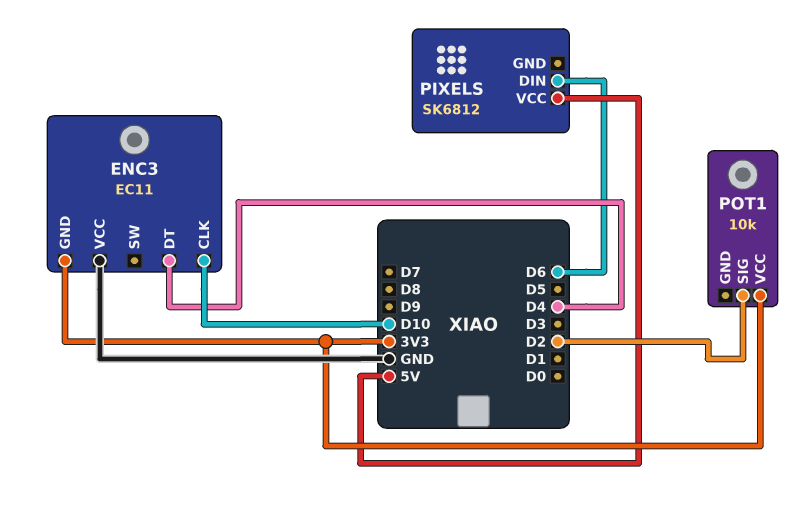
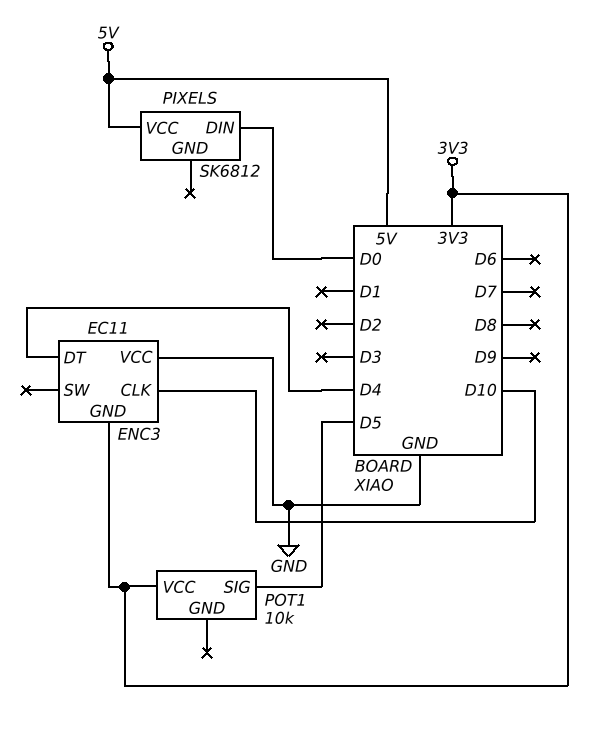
PIXELS pin DIN: D6 -> D0
POT1 pin SIG: D2 -> D5

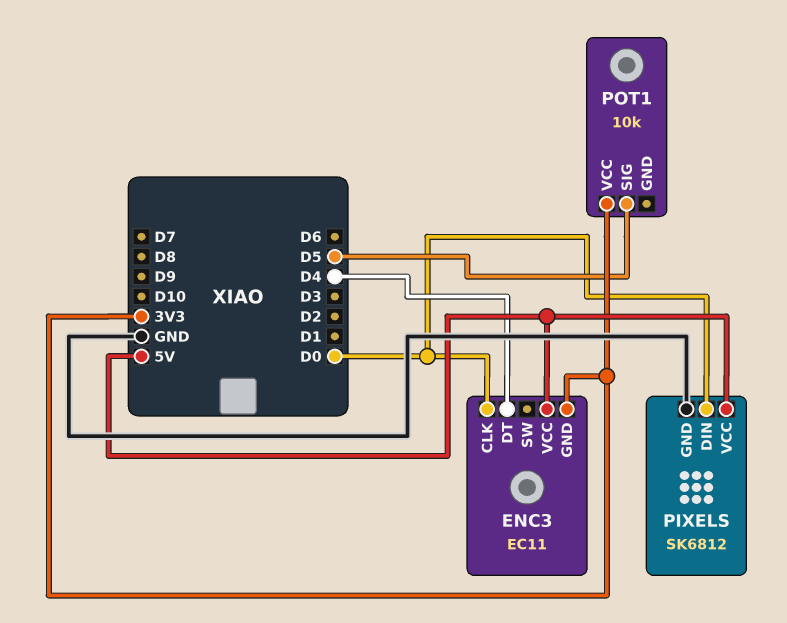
ENC3 pin CLK: D10 -> D0
ENC3 pin VCC: GND -> 5V
PIXELS pin GND: none -> GND

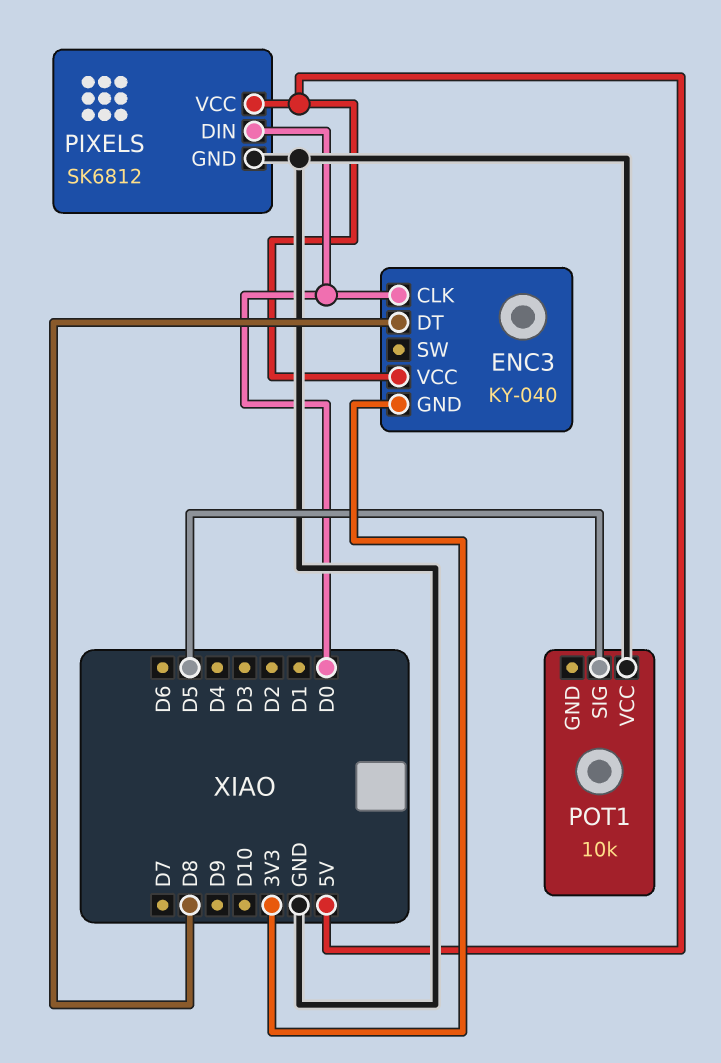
ENC3: EC11 -> KY-040
ENC3 pin DT: D4 -> D8
POT1 pin VCC: 3V3 -> GND

